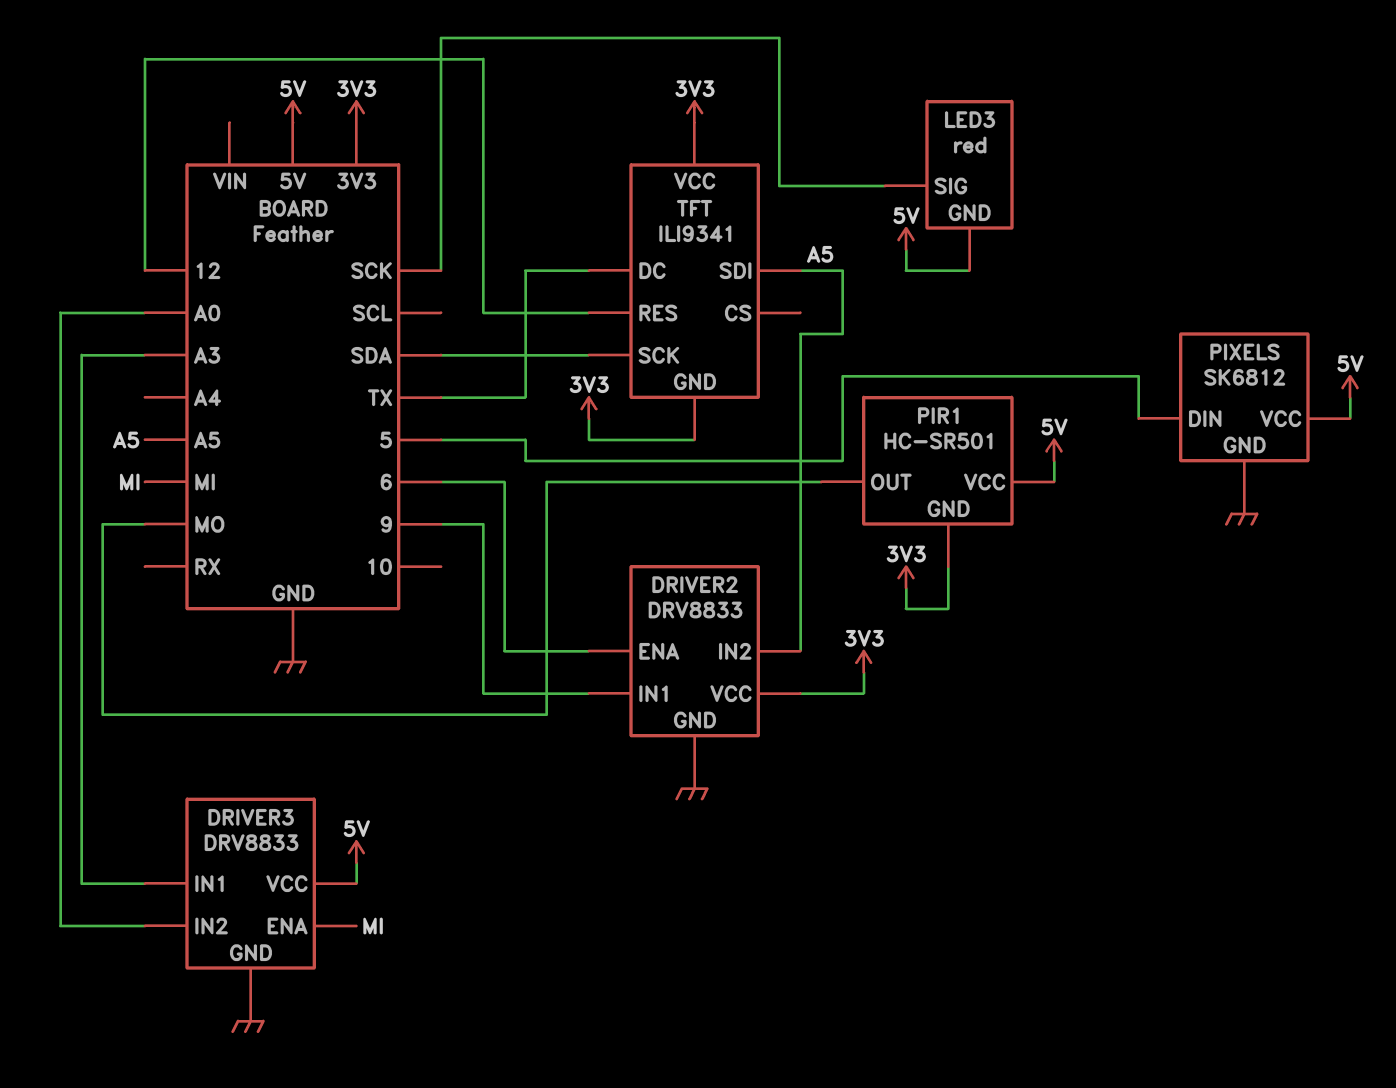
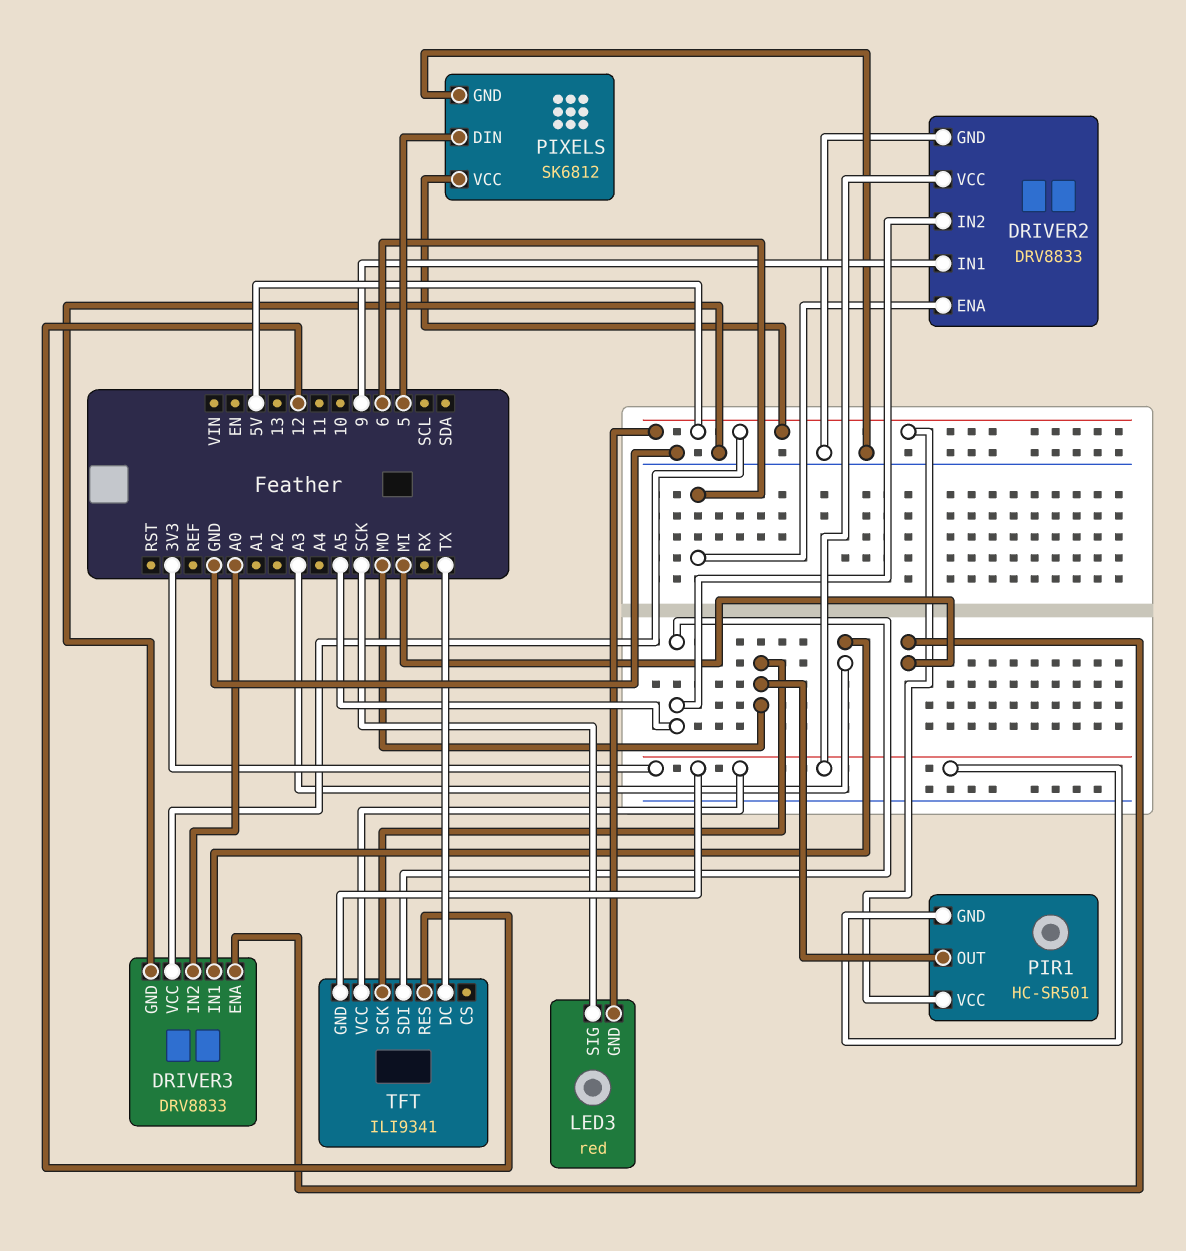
TFT pin SCK: SDA -> MO

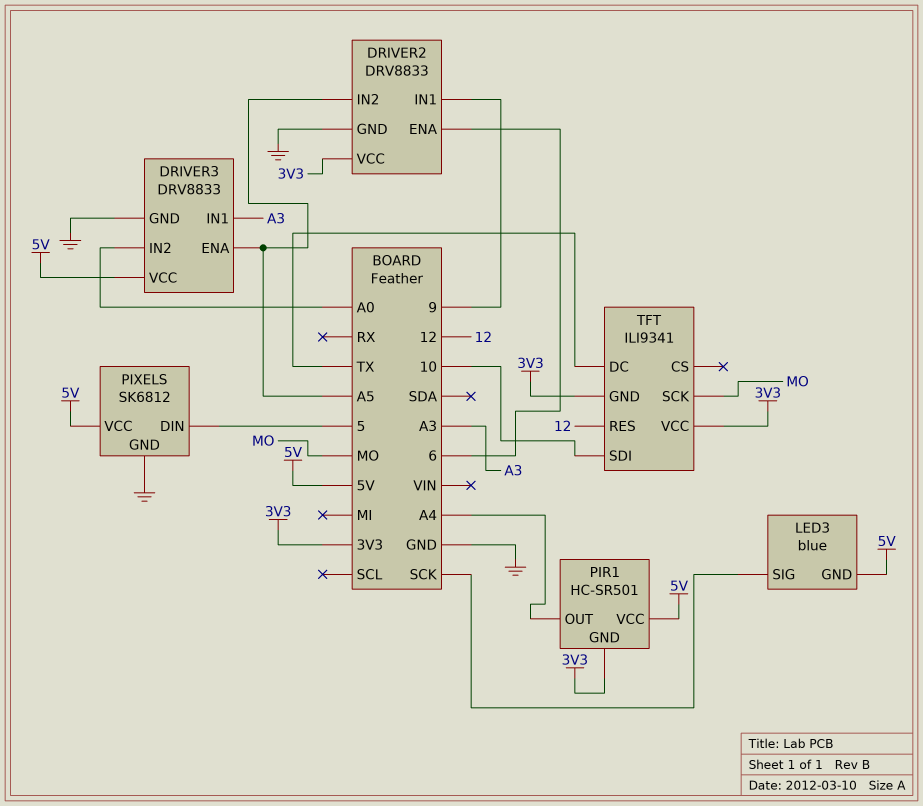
DRIVER3 pin ENA: MI -> A5
LED3: red -> blue
PIR1 pin OUT: MO -> A4
TFT pin SDI: A5 -> 10

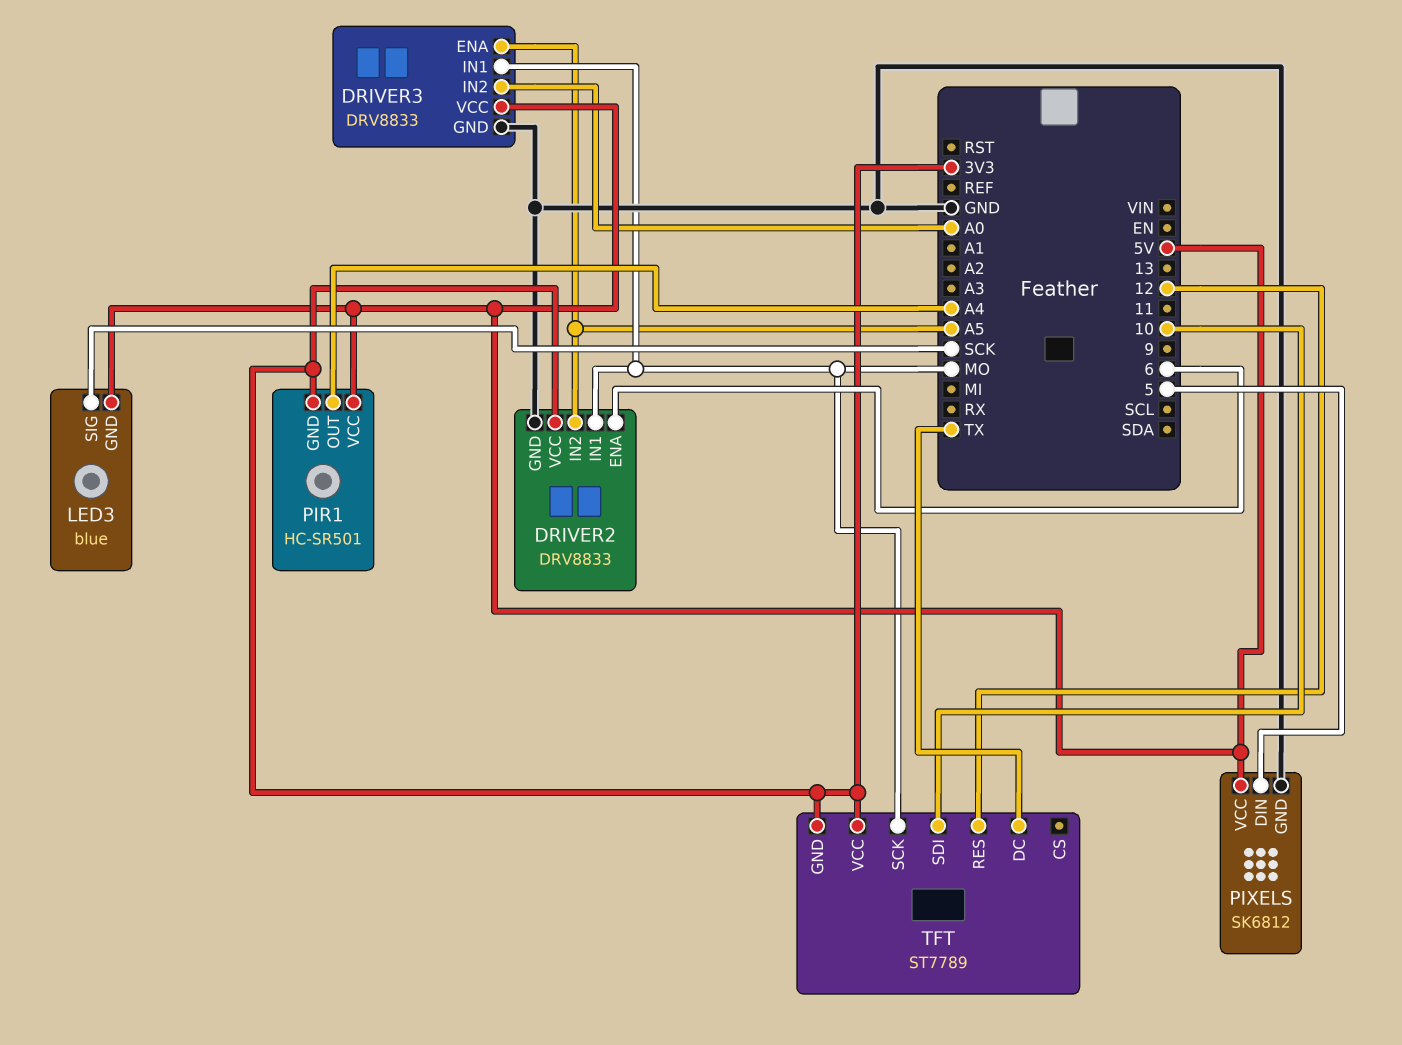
DRIVER2 pin IN1: 9 -> MO
DRIVER3 pin IN1: A3 -> MO
TFT: ILI9341 -> ST7789

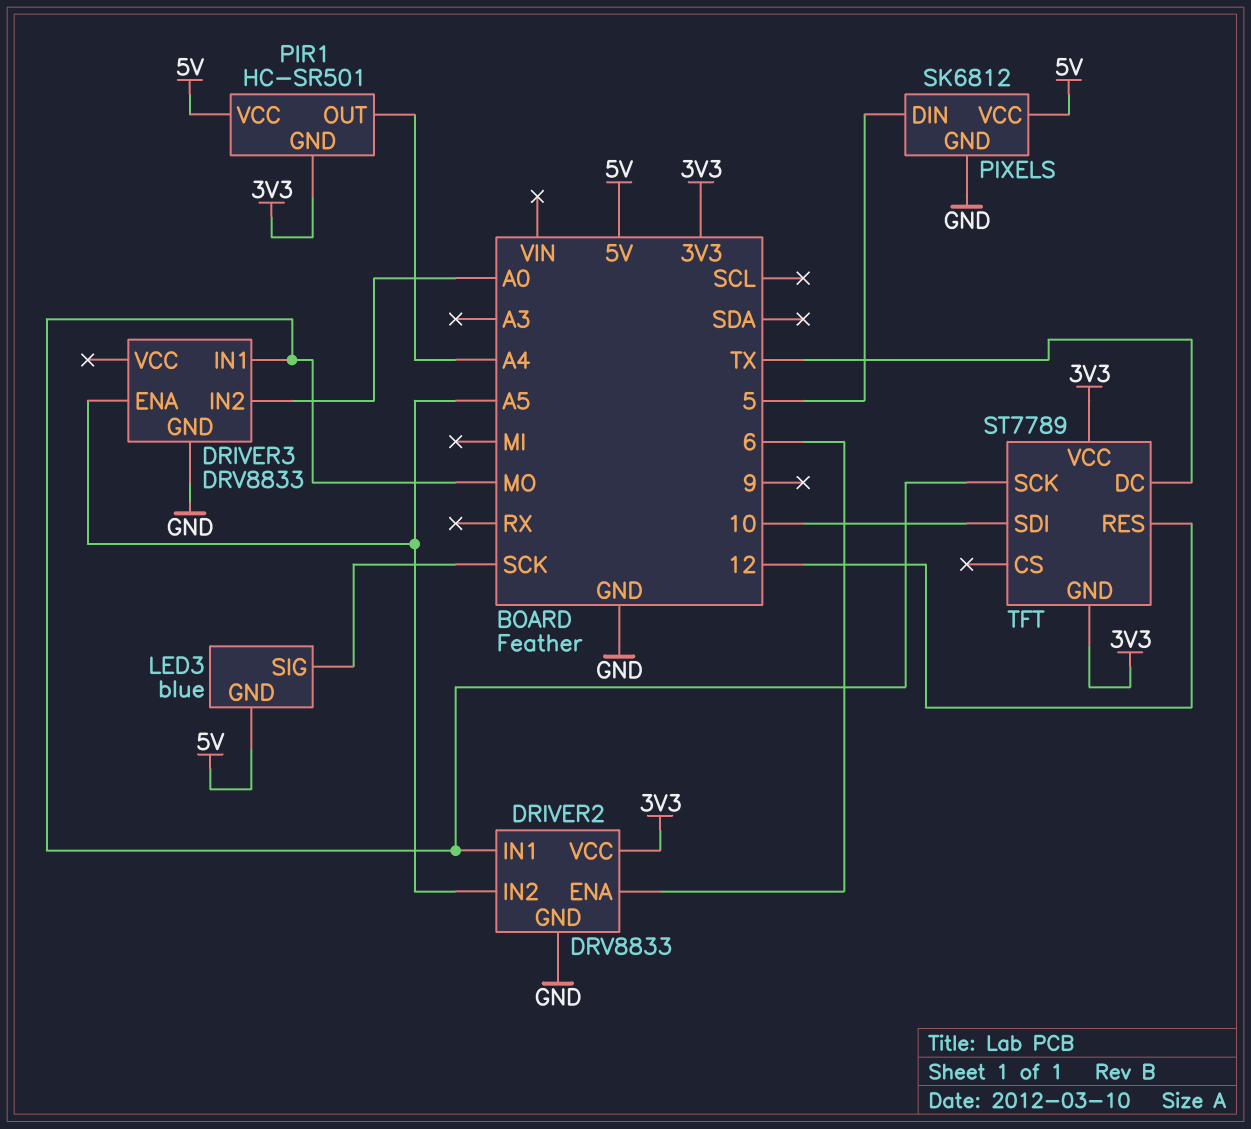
DRIVER3 pin VCC: 5V -> none

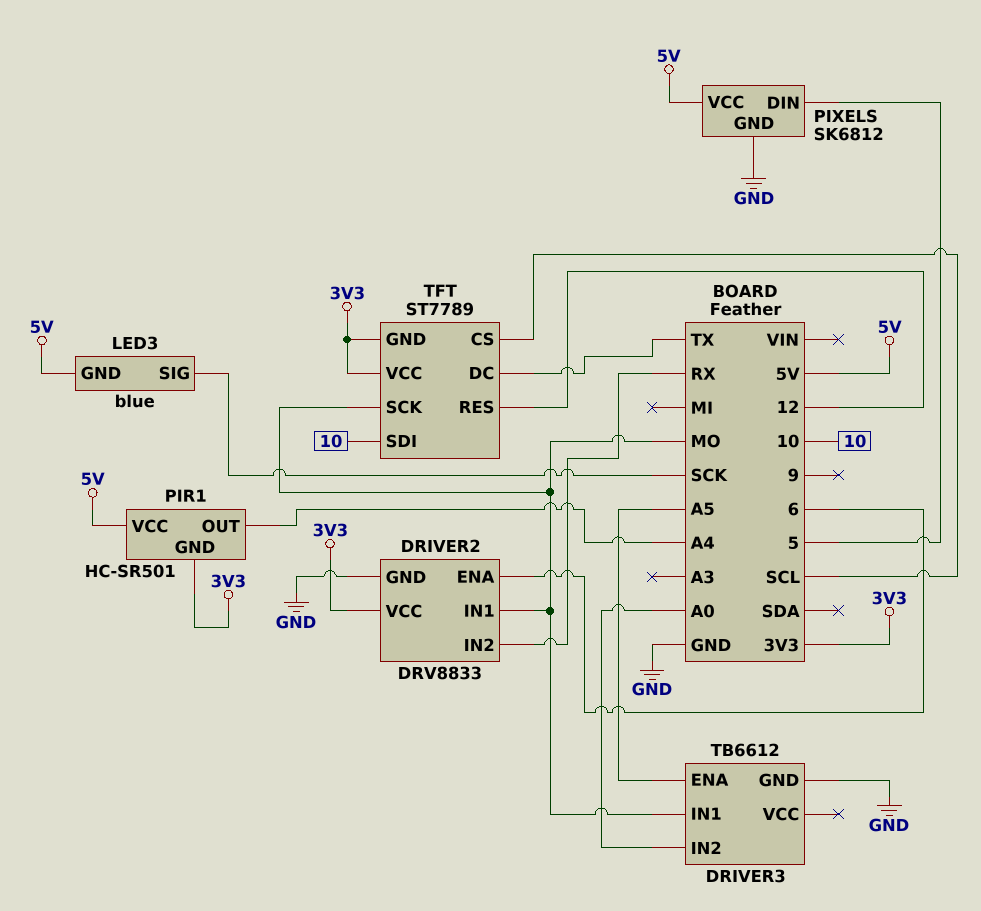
DRIVER2 pin IN2: A5 -> RX
DRIVER3: DRV8833 -> TB6612
TFT pin CS: none -> SCL

